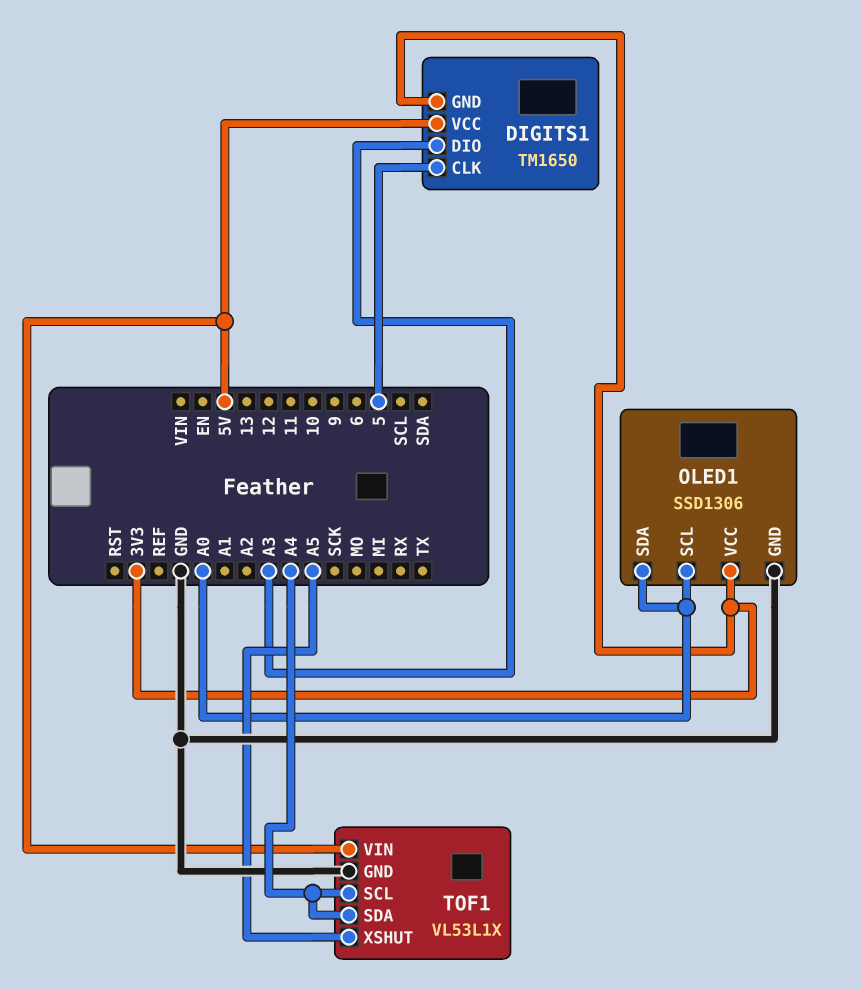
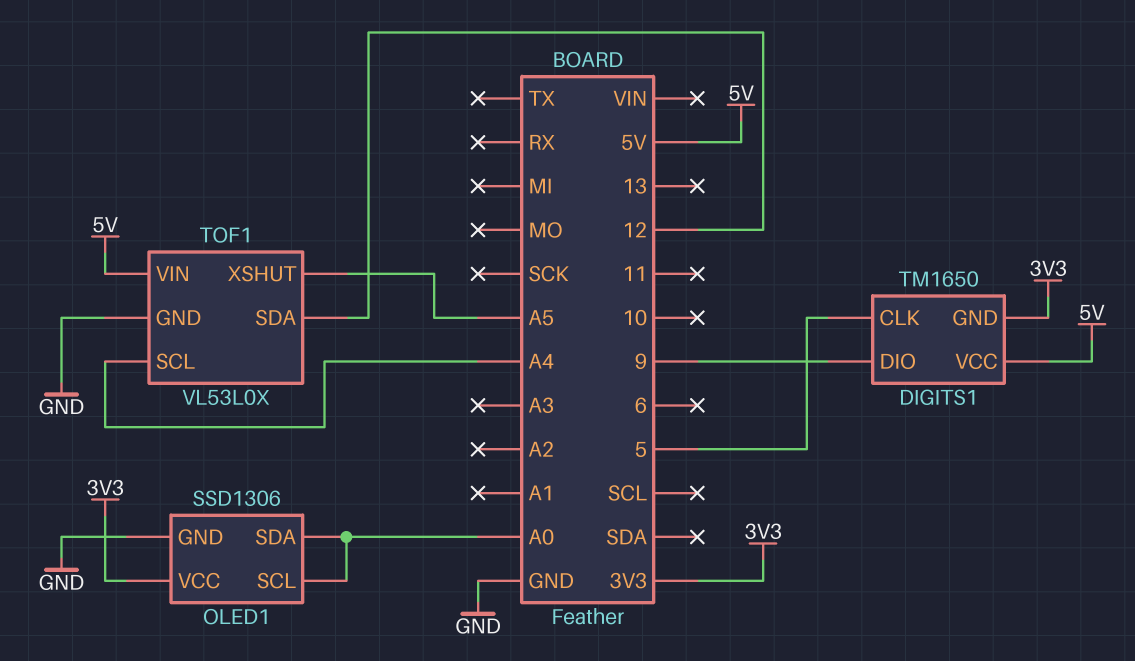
DIGITS1 pin DIO: A3 -> 9
TOF1: VL53L1X -> VL53L0X
TOF1 pin SDA: A4 -> 12

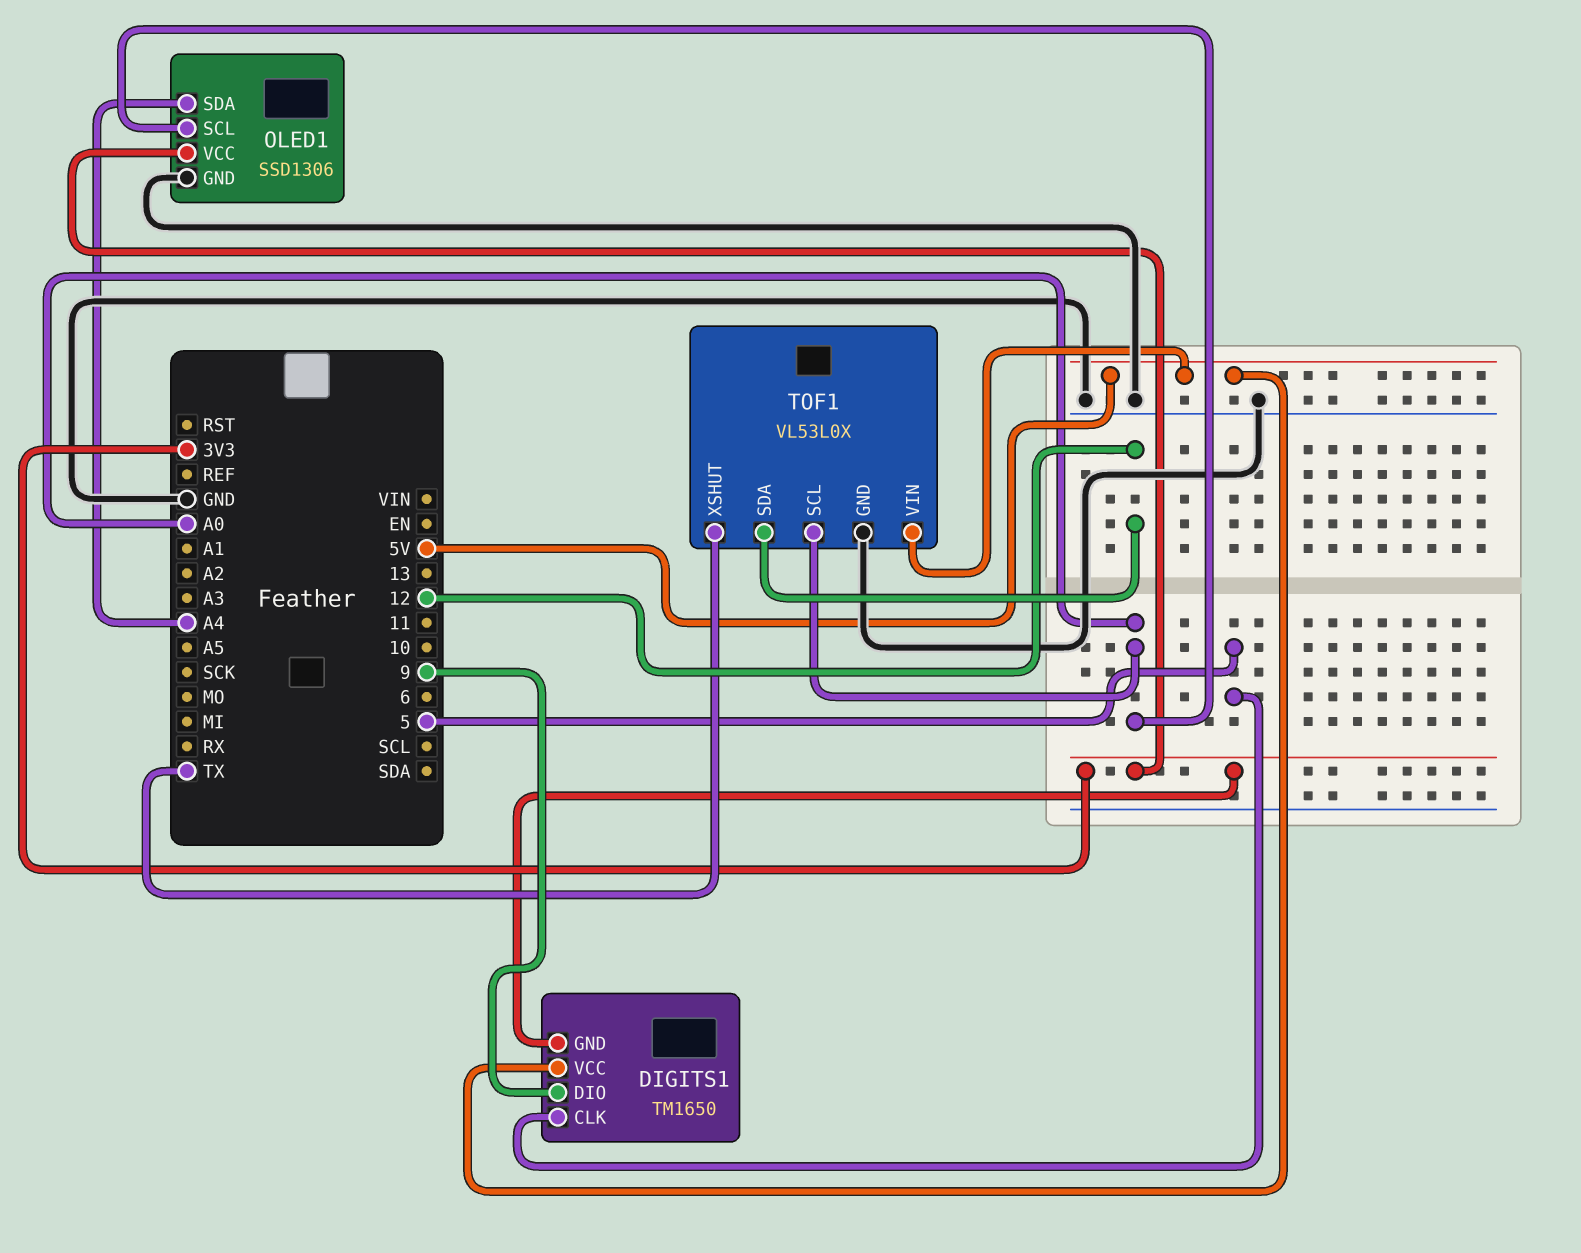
OLED1 pin SDA: A0 -> A4
TOF1 pin SCL: A4 -> A0
TOF1 pin XSHUT: A5 -> TX

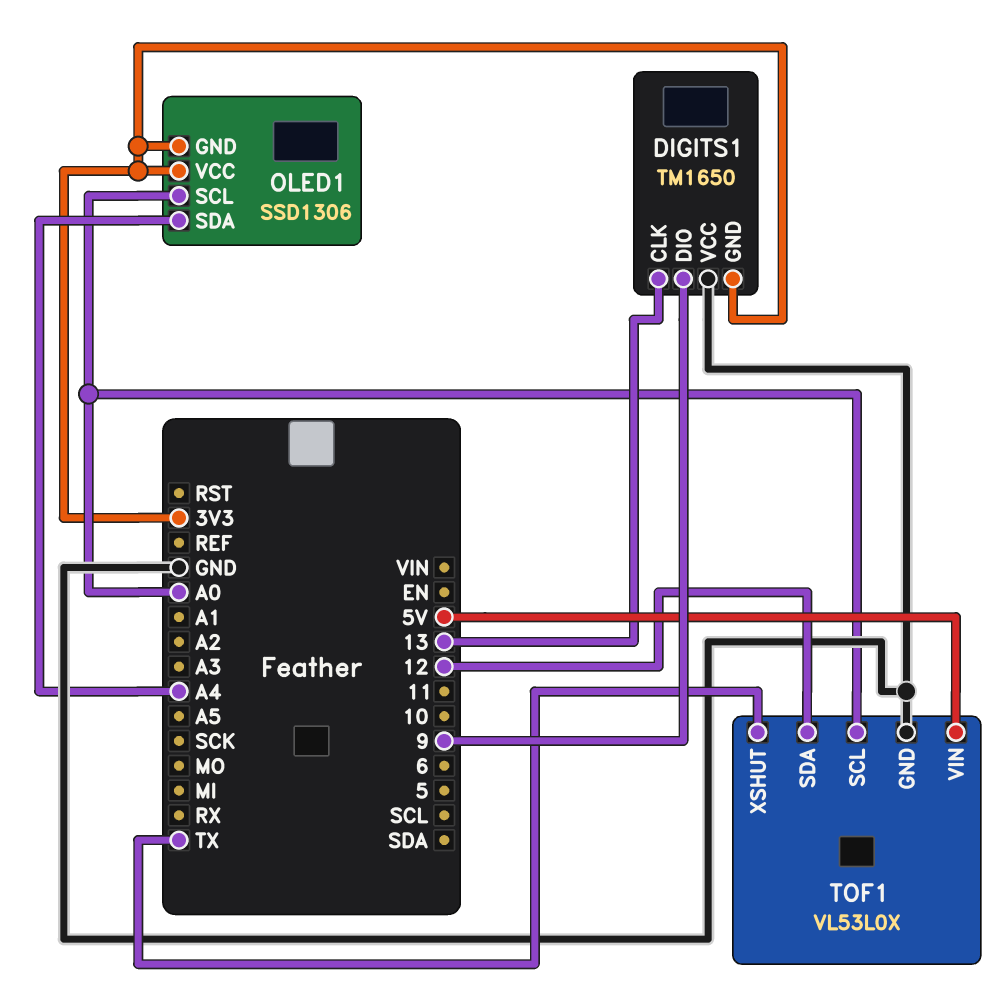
DIGITS1 pin CLK: 5 -> 13
DIGITS1 pin VCC: 5V -> GND
OLED1 pin GND: GND -> 3V3

